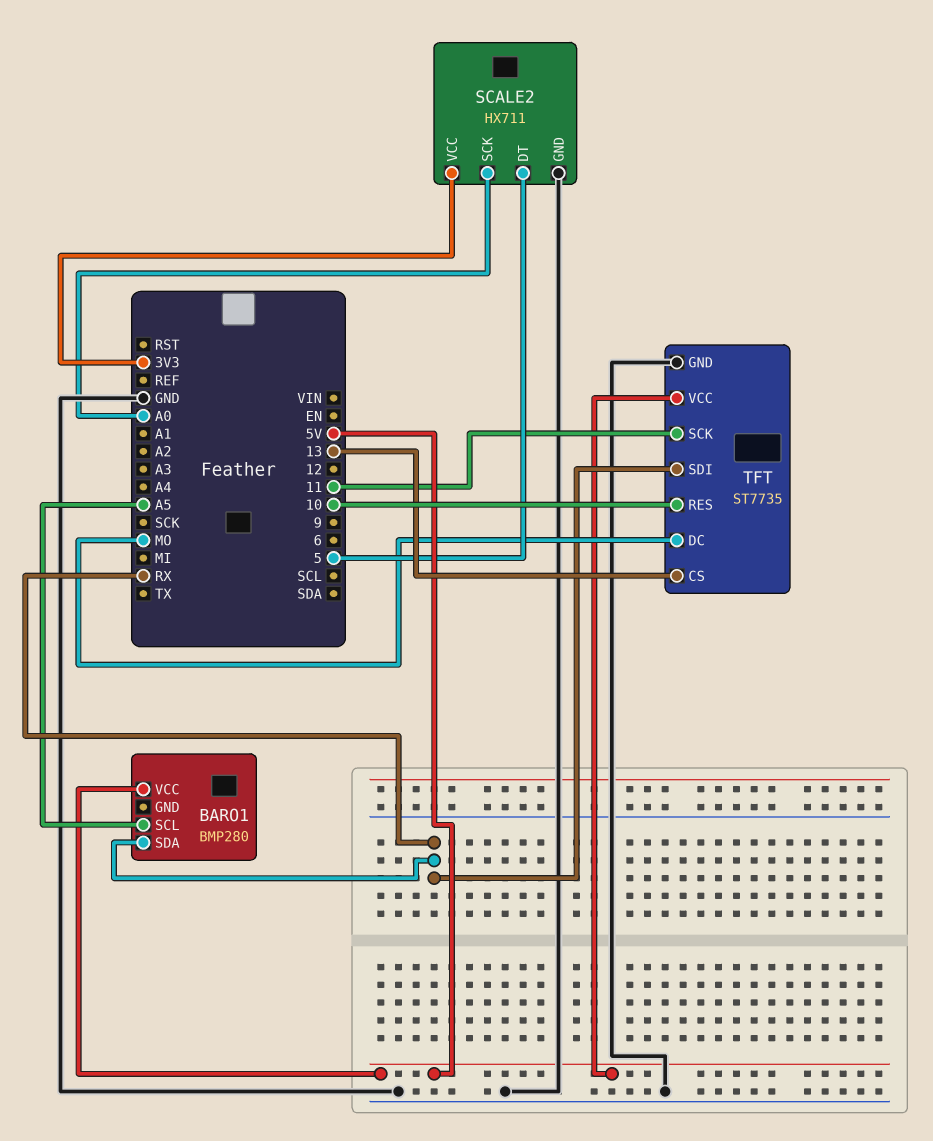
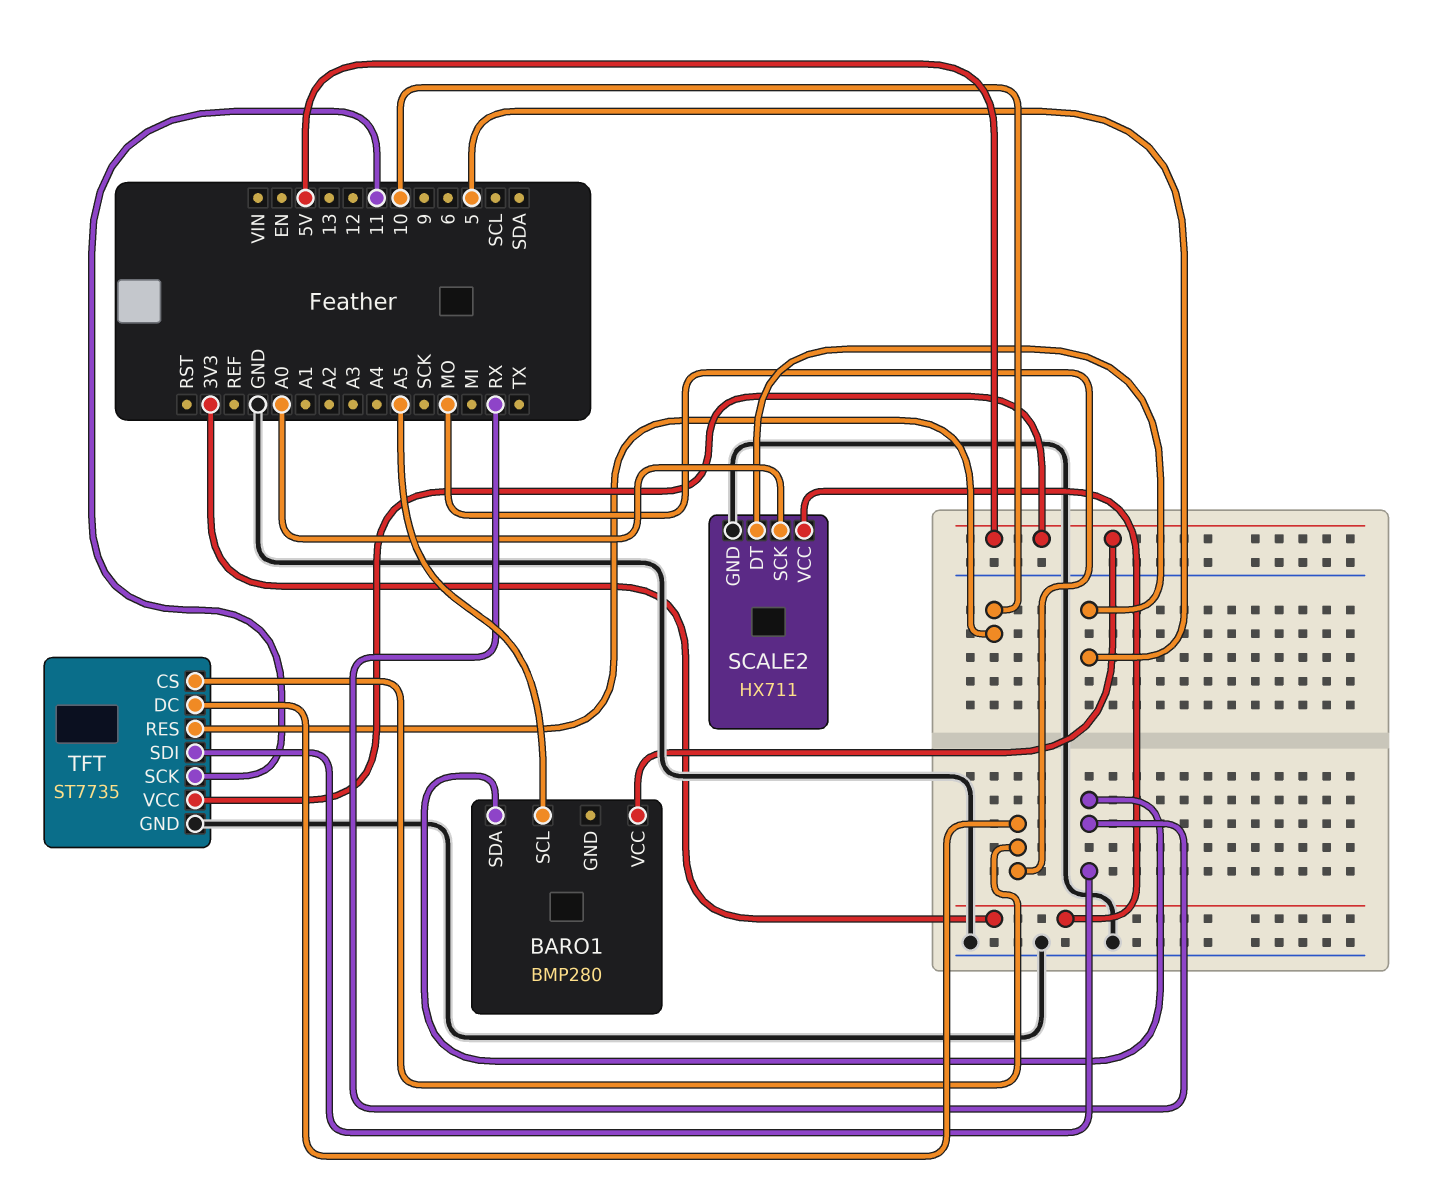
TFT pin CS: 13 -> MO

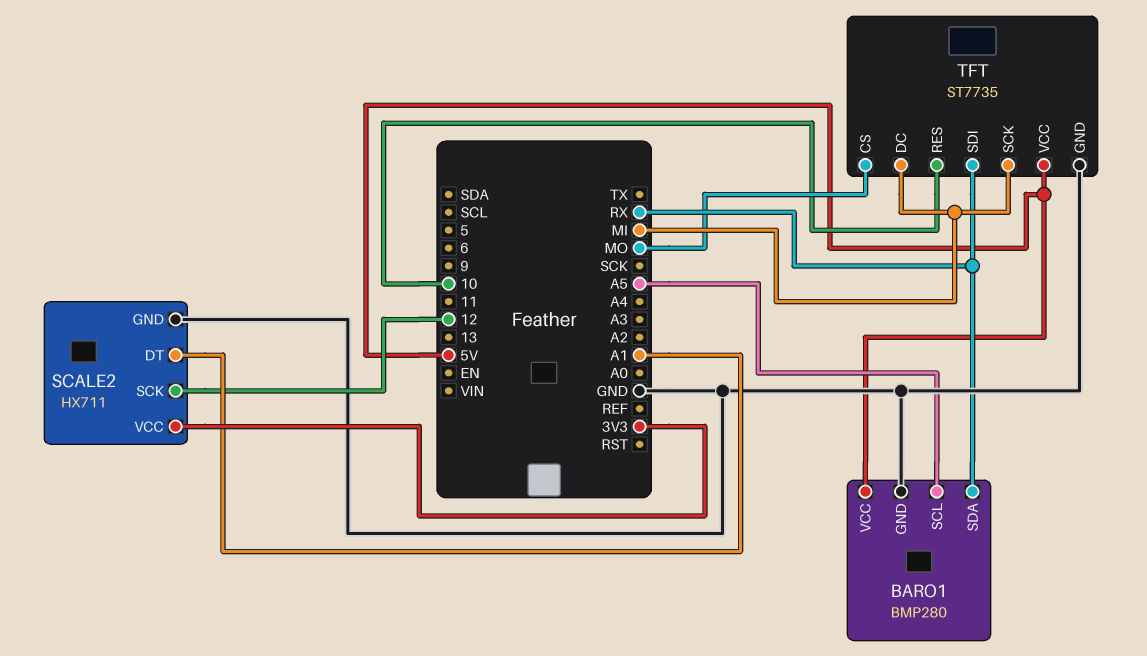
BARO1 pin GND: none -> GND
SCALE2 pin DT: 5 -> A1
SCALE2 pin SCK: A0 -> 12
TFT pin DC: MO -> MI
TFT pin SCK: 11 -> MI

